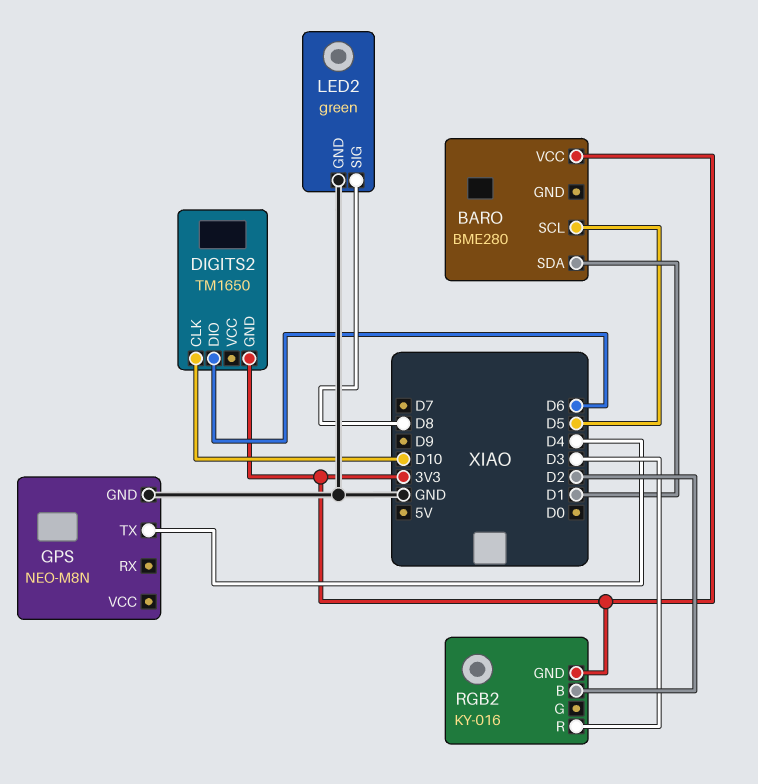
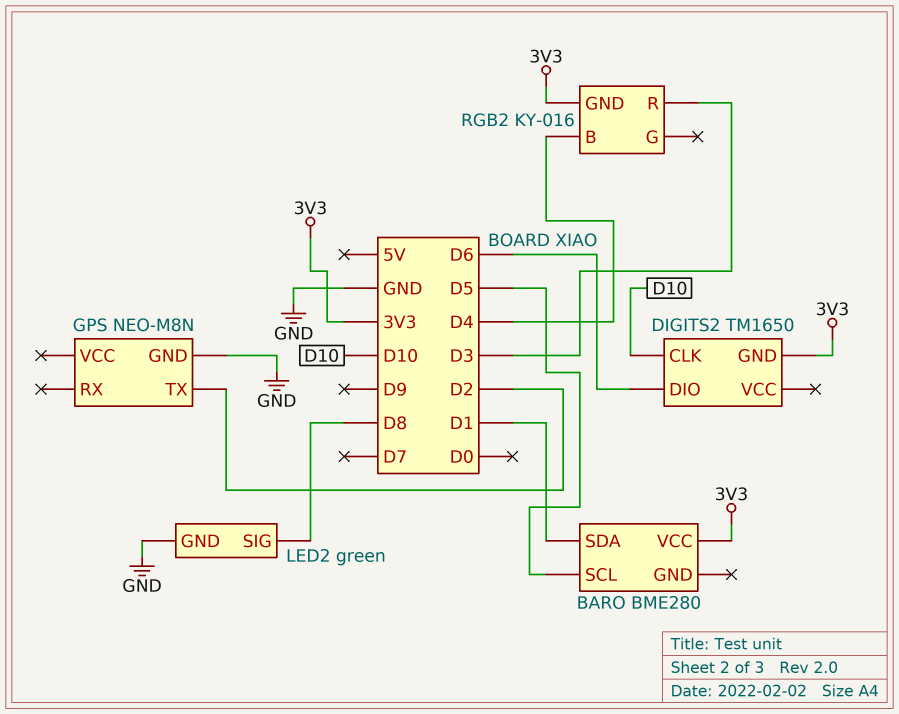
GPS pin TX: D4 -> D2
RGB2 pin B: D2 -> D4

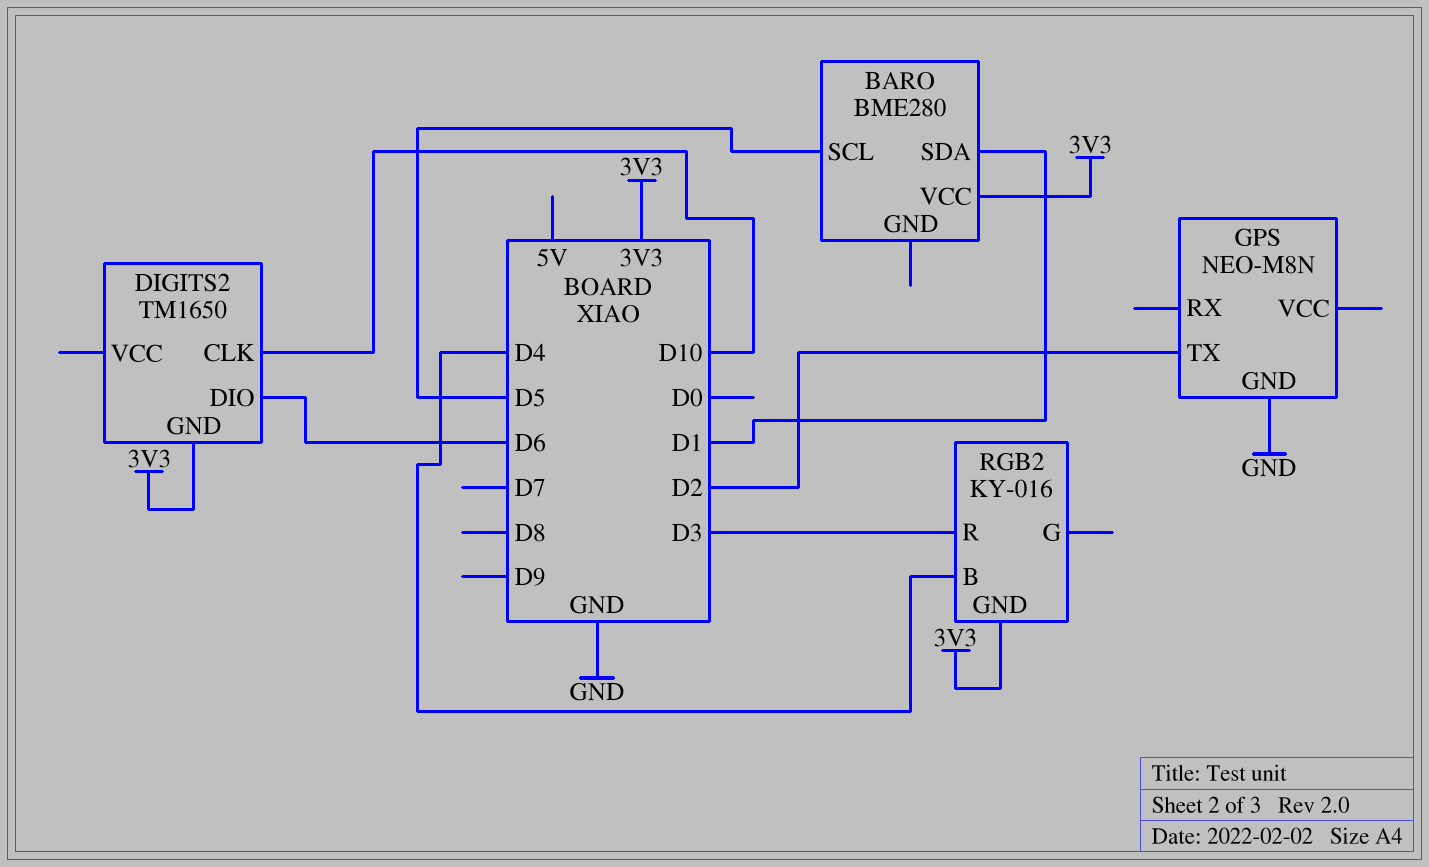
LED2: green -> none
LED2 pin GND: GND -> none
LED2 pin SIG: D8 -> none

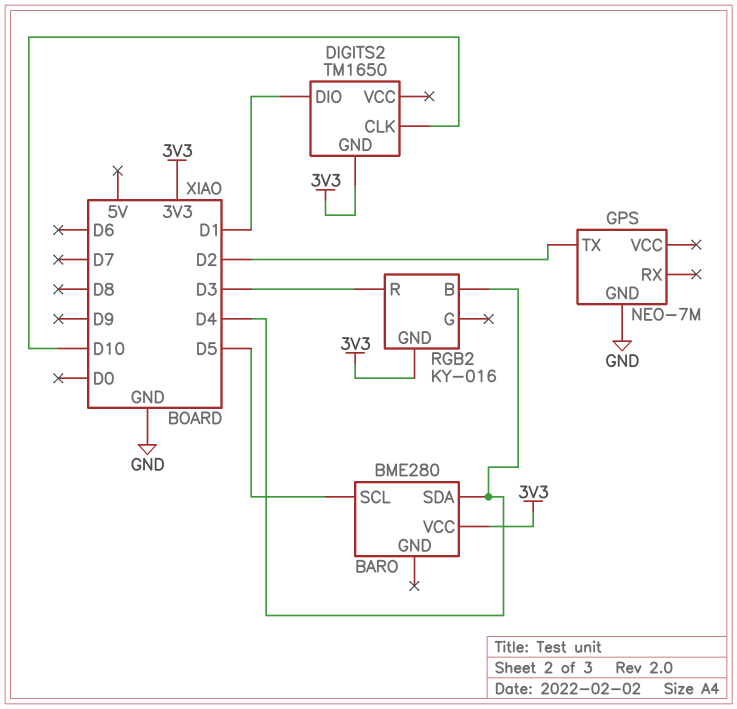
BARO pin SDA: D1 -> D4
DIGITS2 pin DIO: D6 -> D1
GPS: NEO-M8N -> NEO-7M

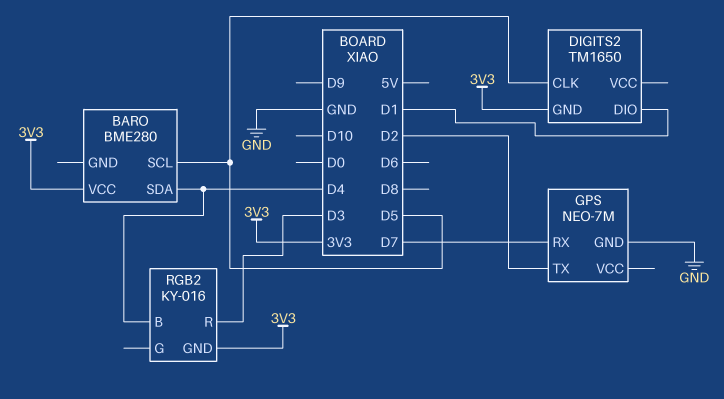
DIGITS2 pin CLK: D10 -> D5
GPS pin RX: none -> D7

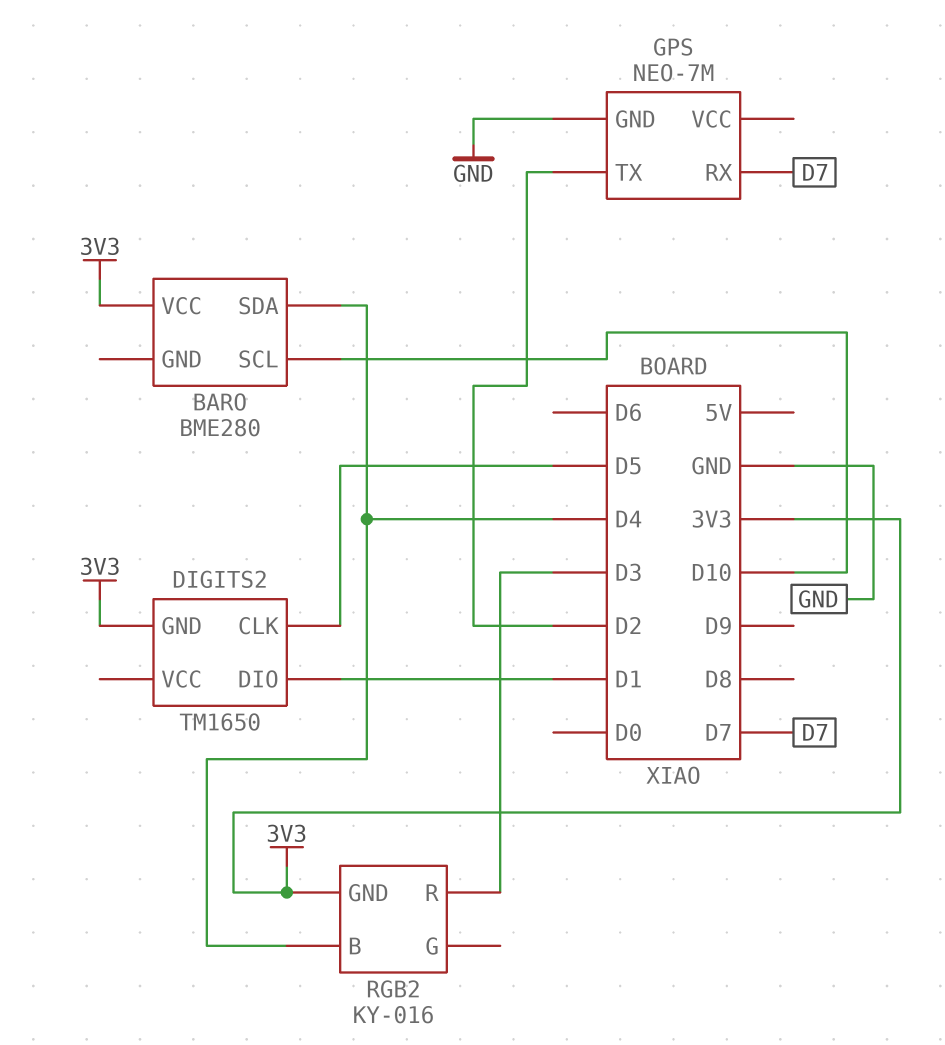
BARO pin SCL: D5 -> D10

